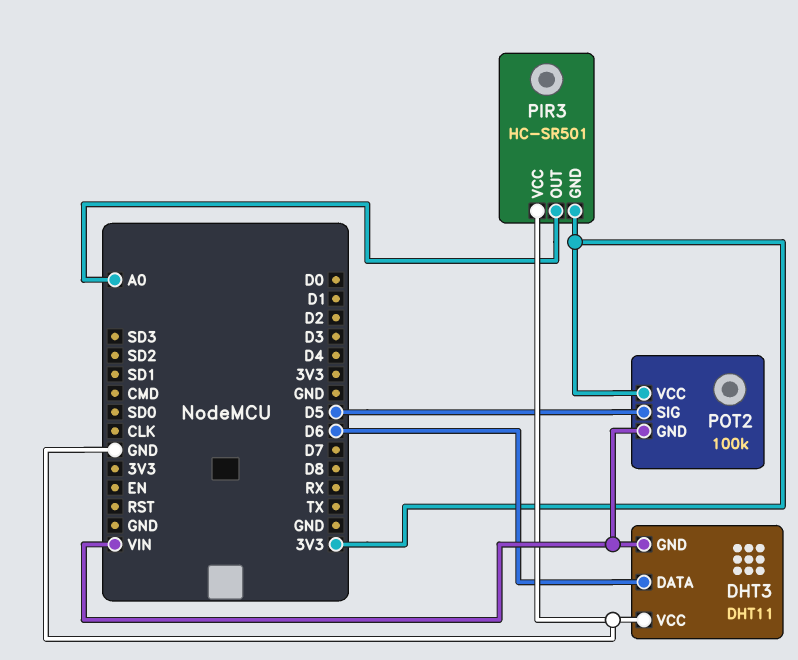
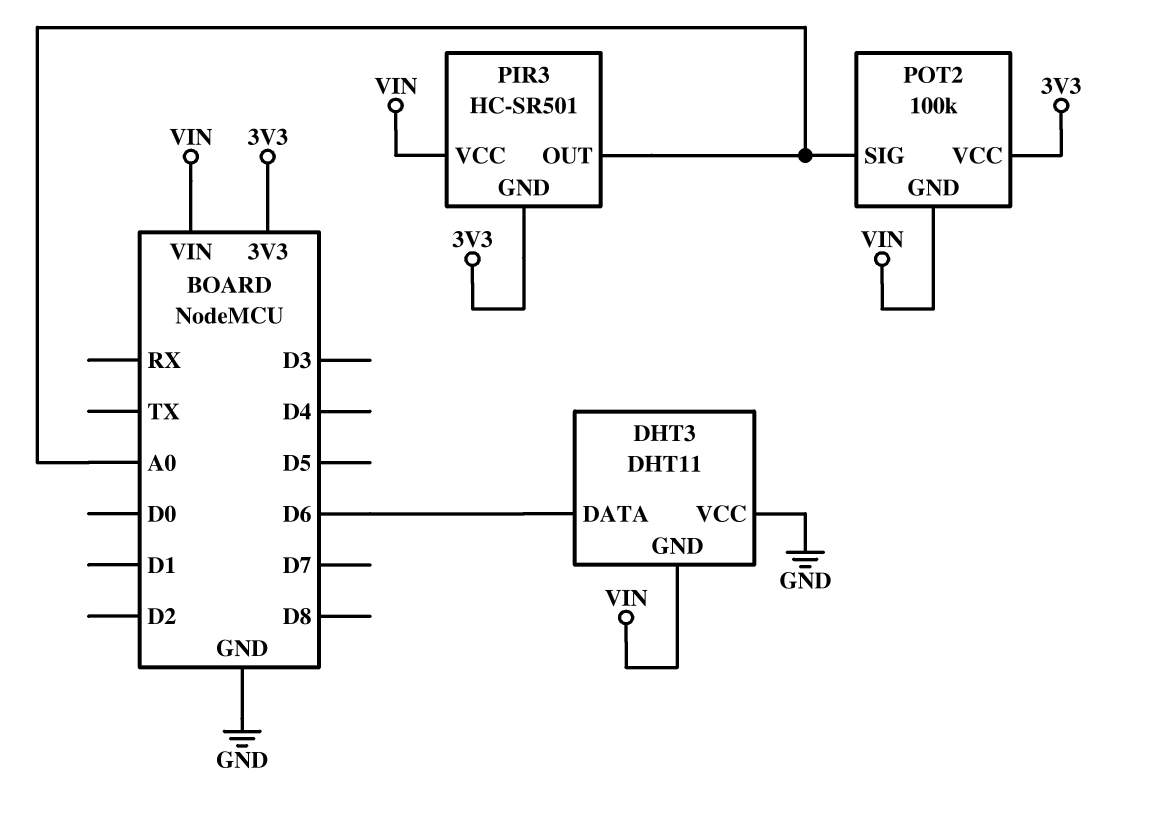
PIR3 pin VCC: GND -> VIN
POT2 pin SIG: D5 -> A0

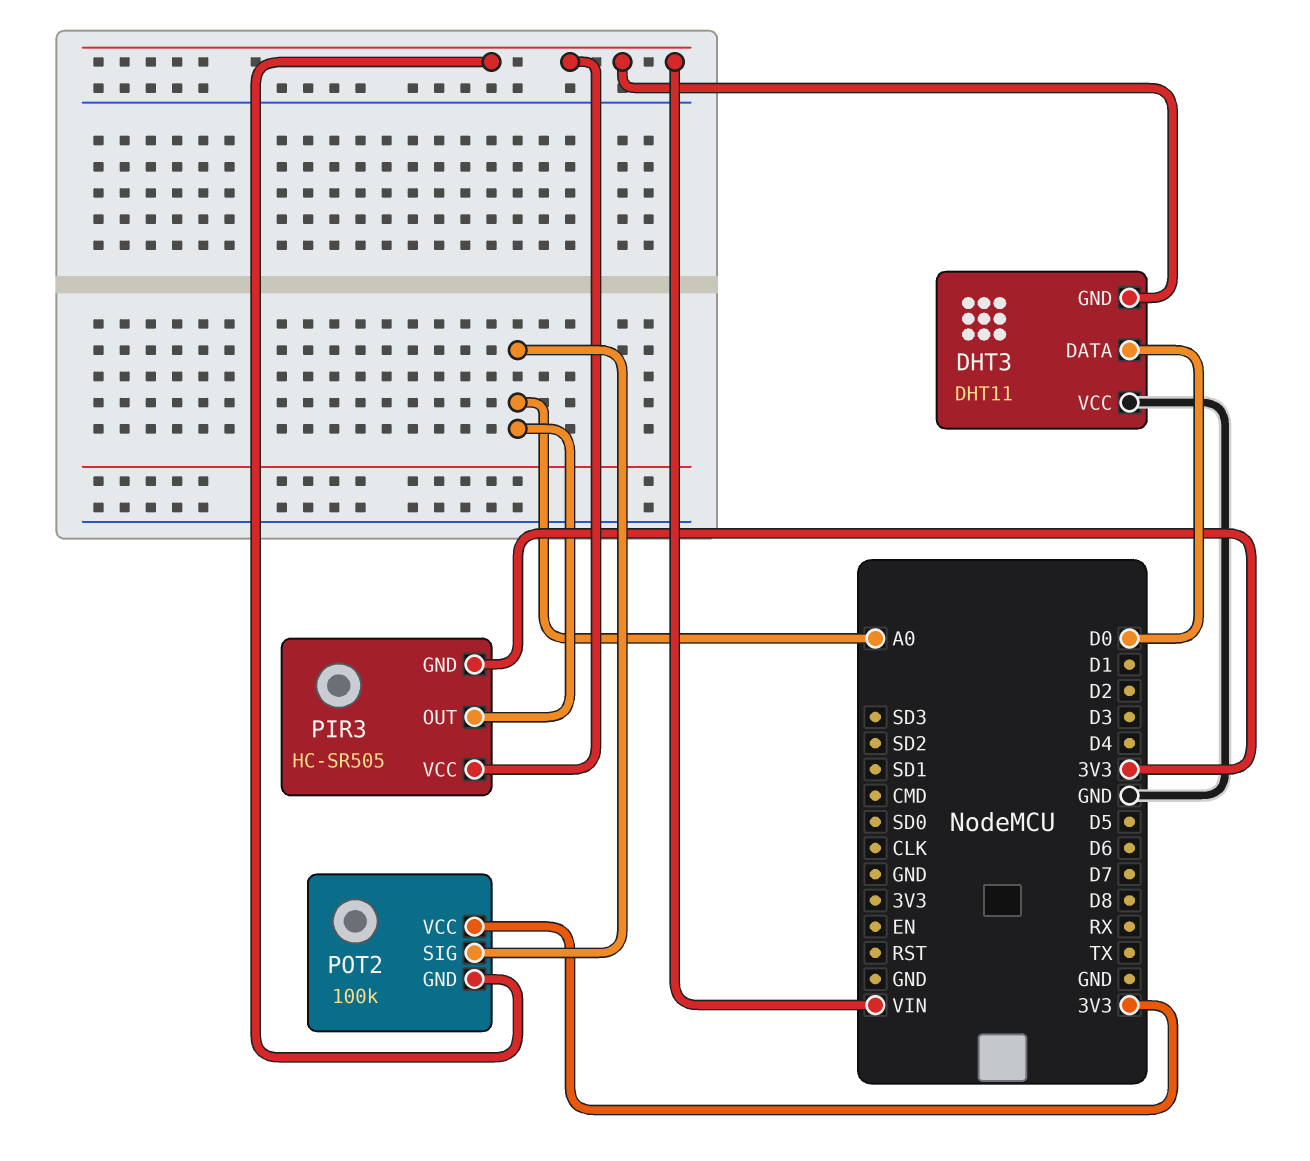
DHT3 pin DATA: D6 -> D0
PIR3: HC-SR501 -> HC-SR505

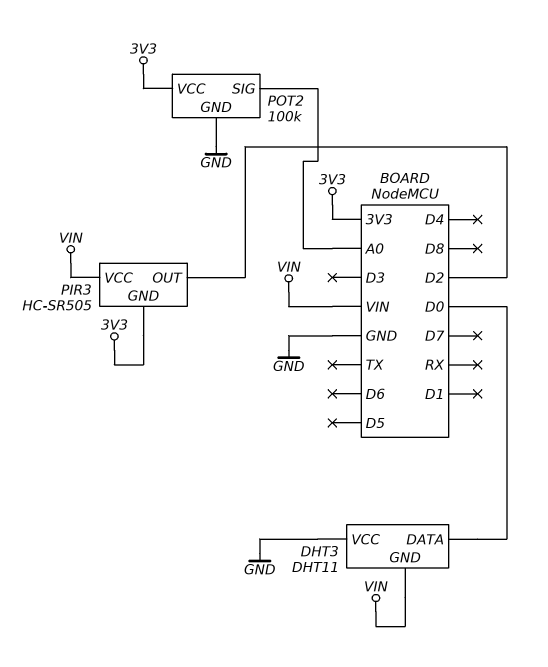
PIR3 pin OUT: A0 -> D2
POT2 pin GND: VIN -> GND

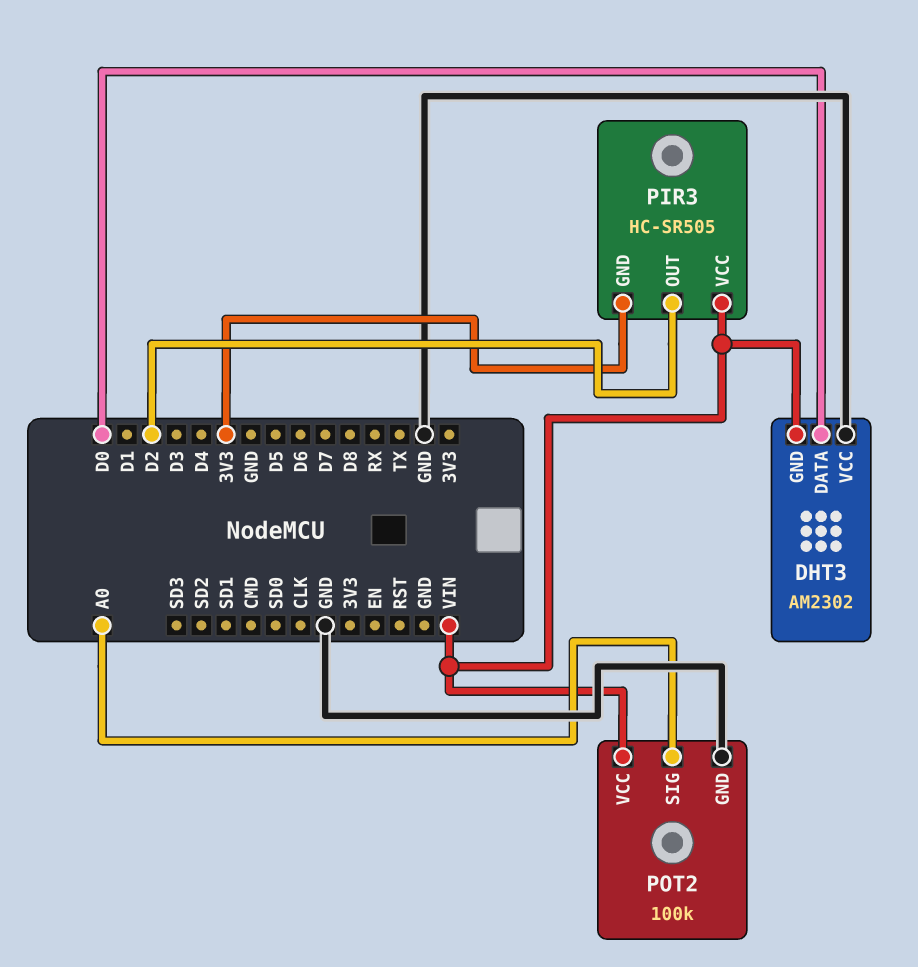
DHT3: DHT11 -> AM2302
POT2 pin VCC: 3V3 -> VIN

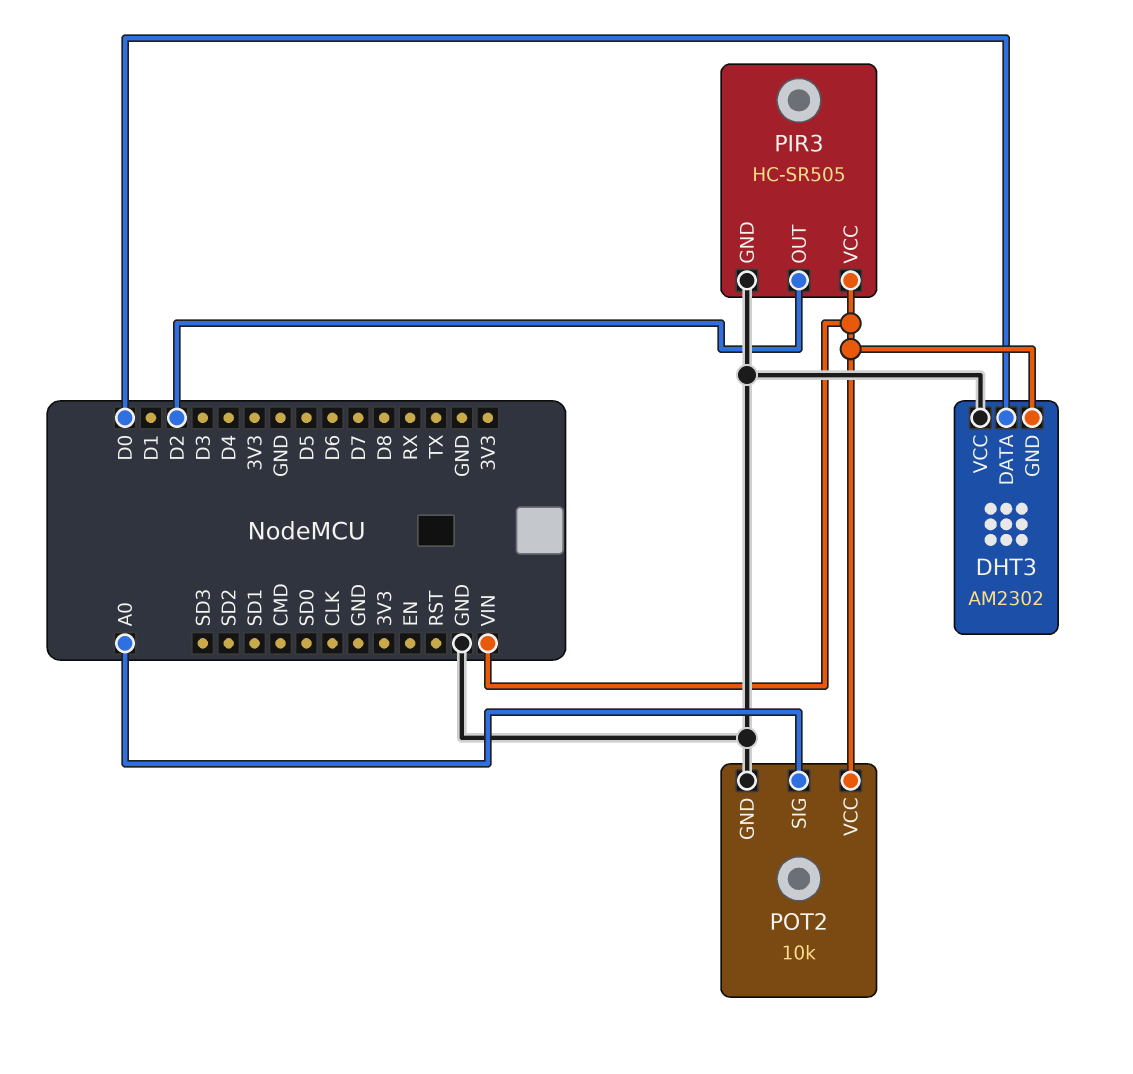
PIR3 pin GND: 3V3 -> GND
POT2: 100k -> 10k

